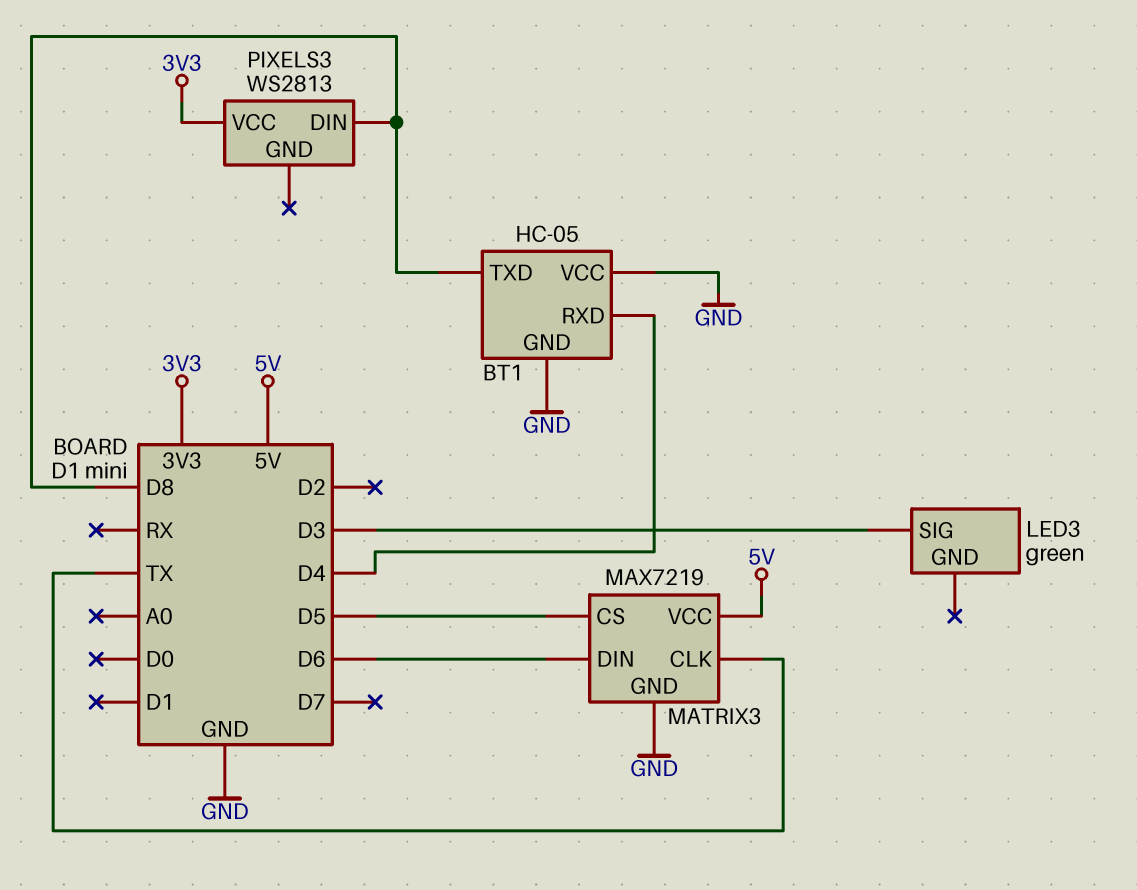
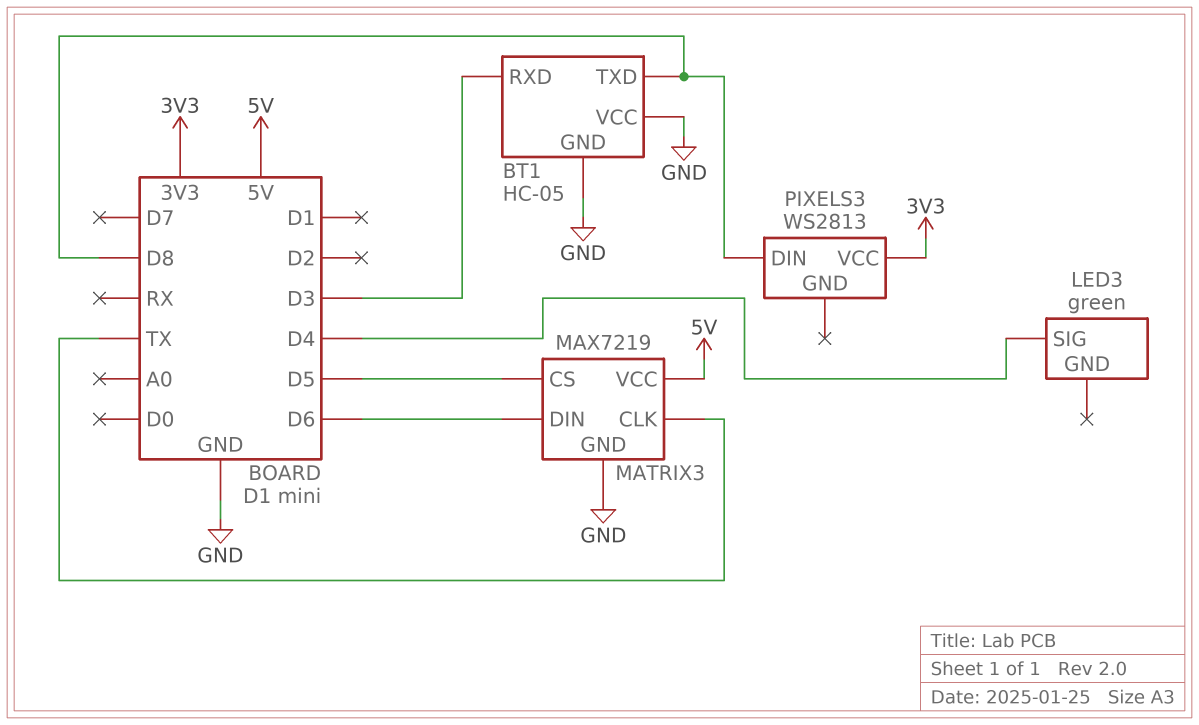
BT1 pin RXD: D4 -> D3
LED3 pin SIG: D3 -> D4

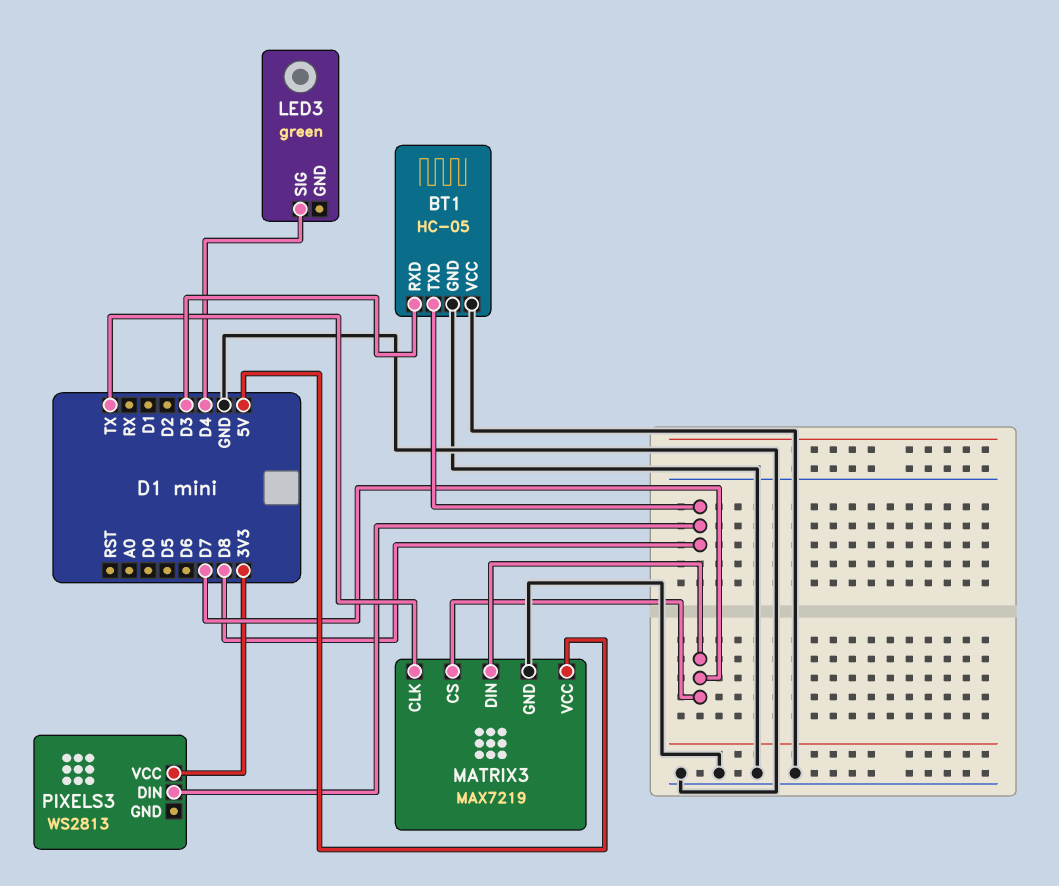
MATRIX3 pin CS: D5 -> D7
MATRIX3 pin DIN: D6 -> D7

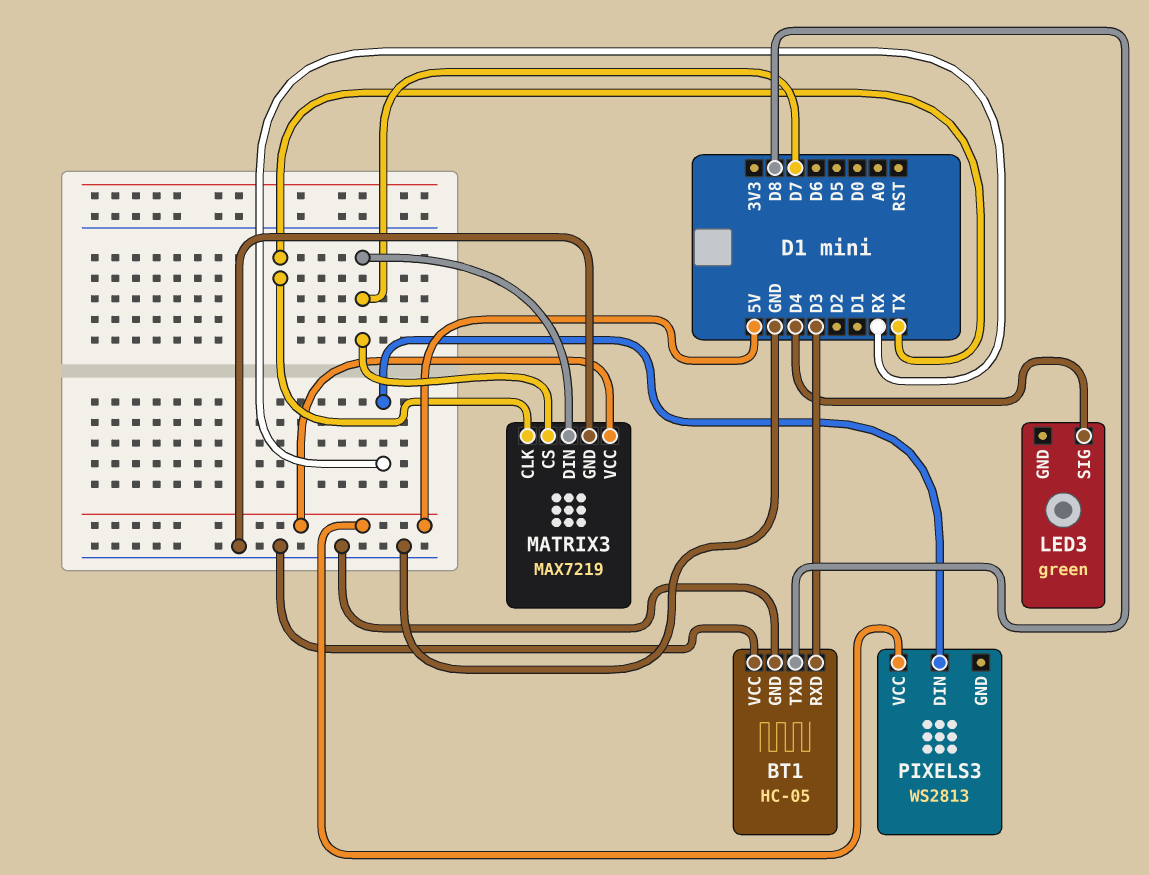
PIXELS3 pin DIN: D8 -> RX
PIXELS3 pin VCC: 3V3 -> 5V

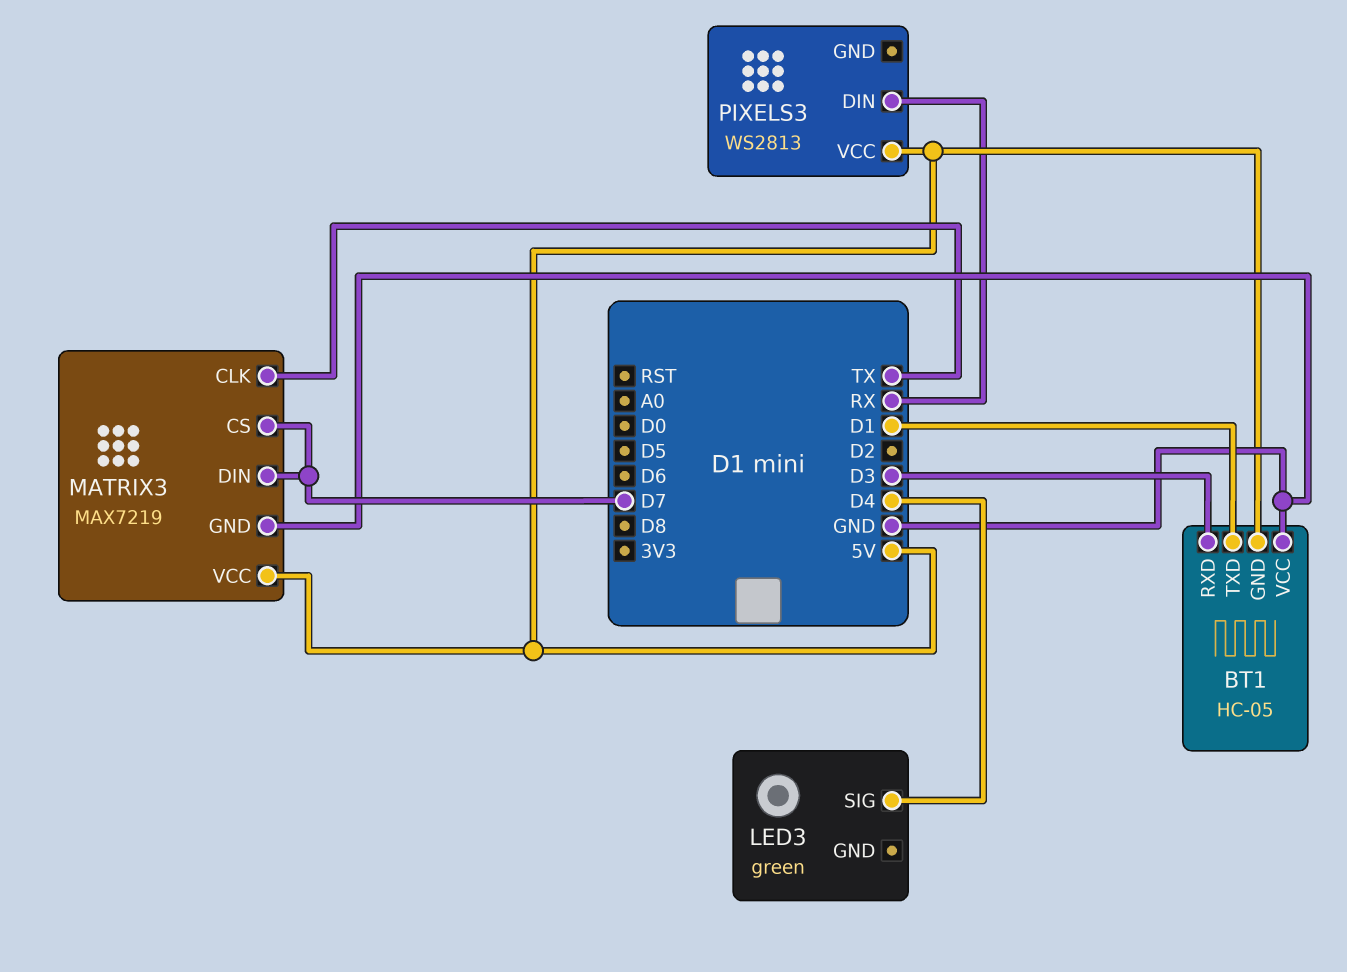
BT1 pin GND: GND -> 5V
BT1 pin TXD: D8 -> D1

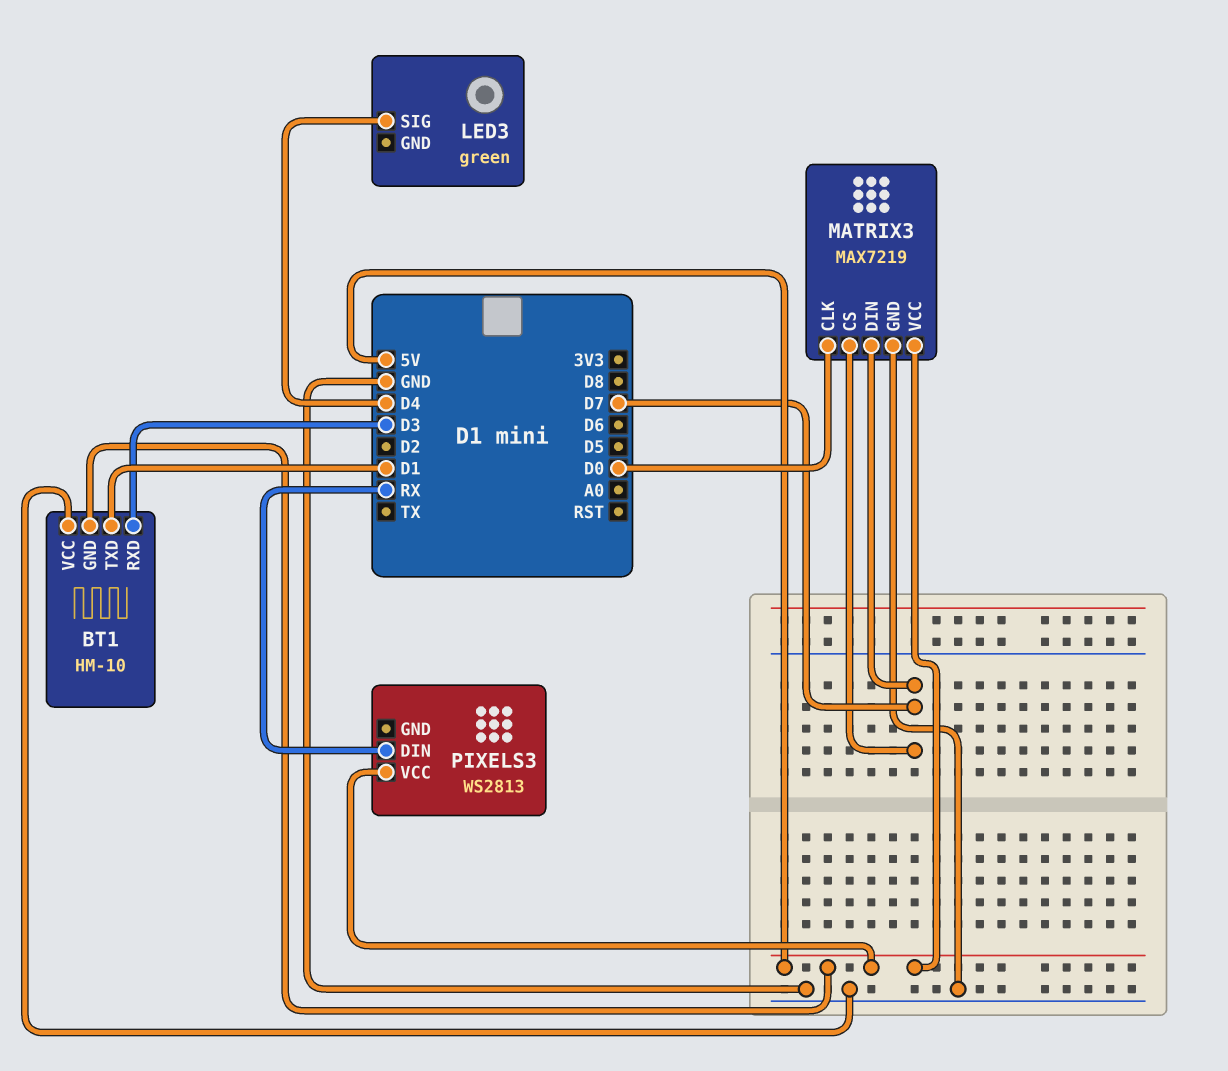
BT1: HC-05 -> HM-10
MATRIX3 pin CLK: TX -> D0

